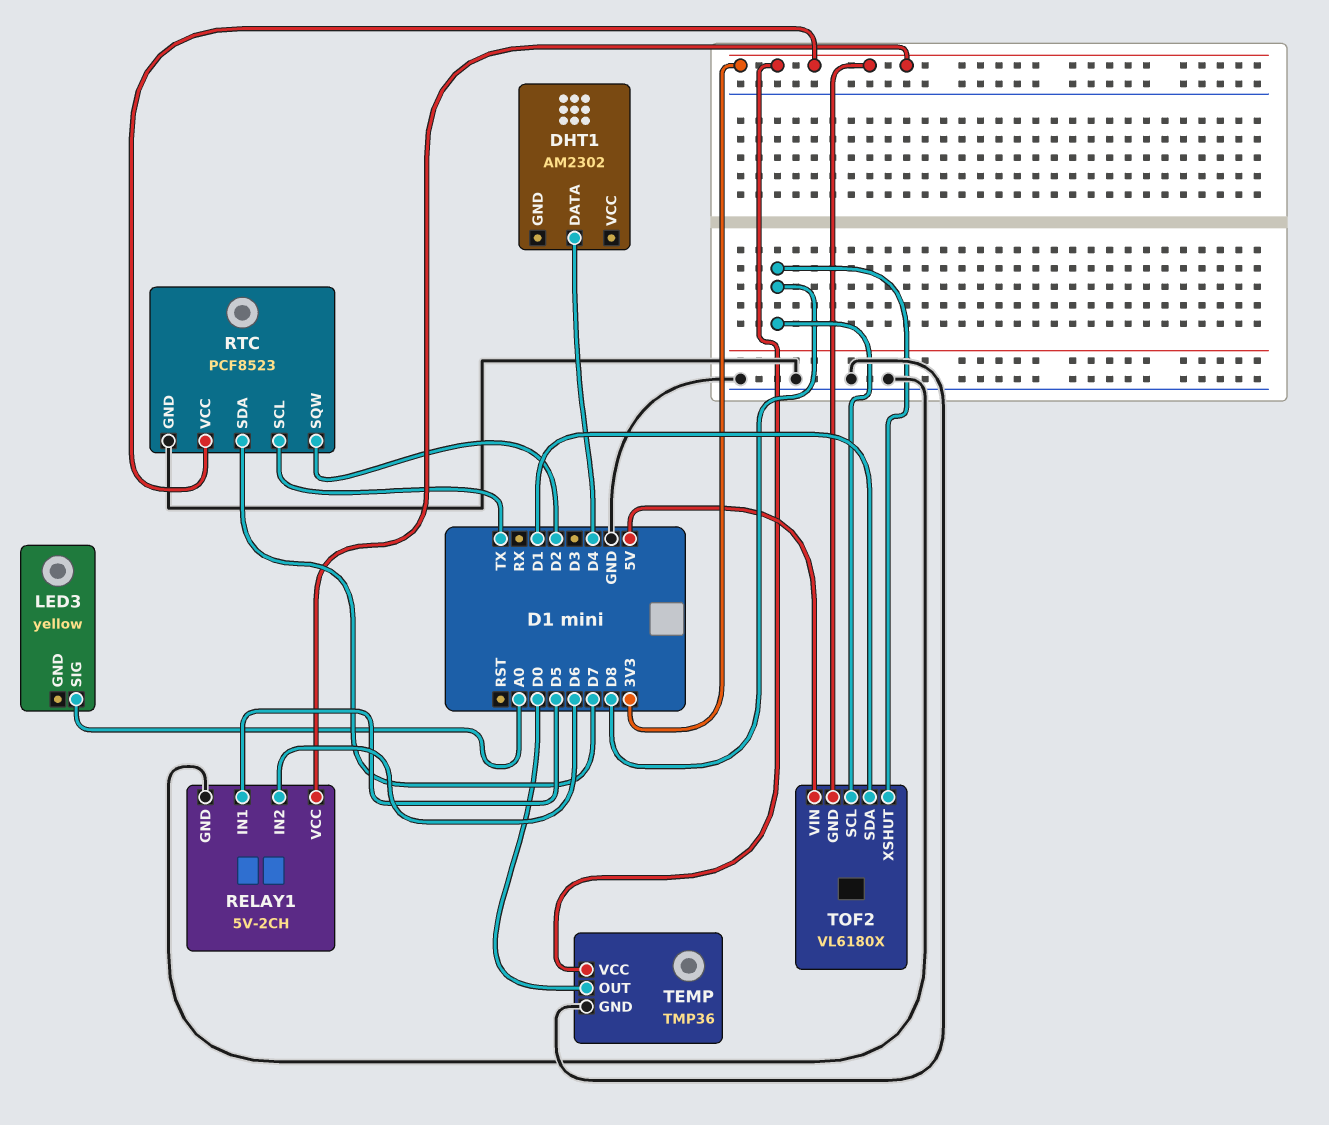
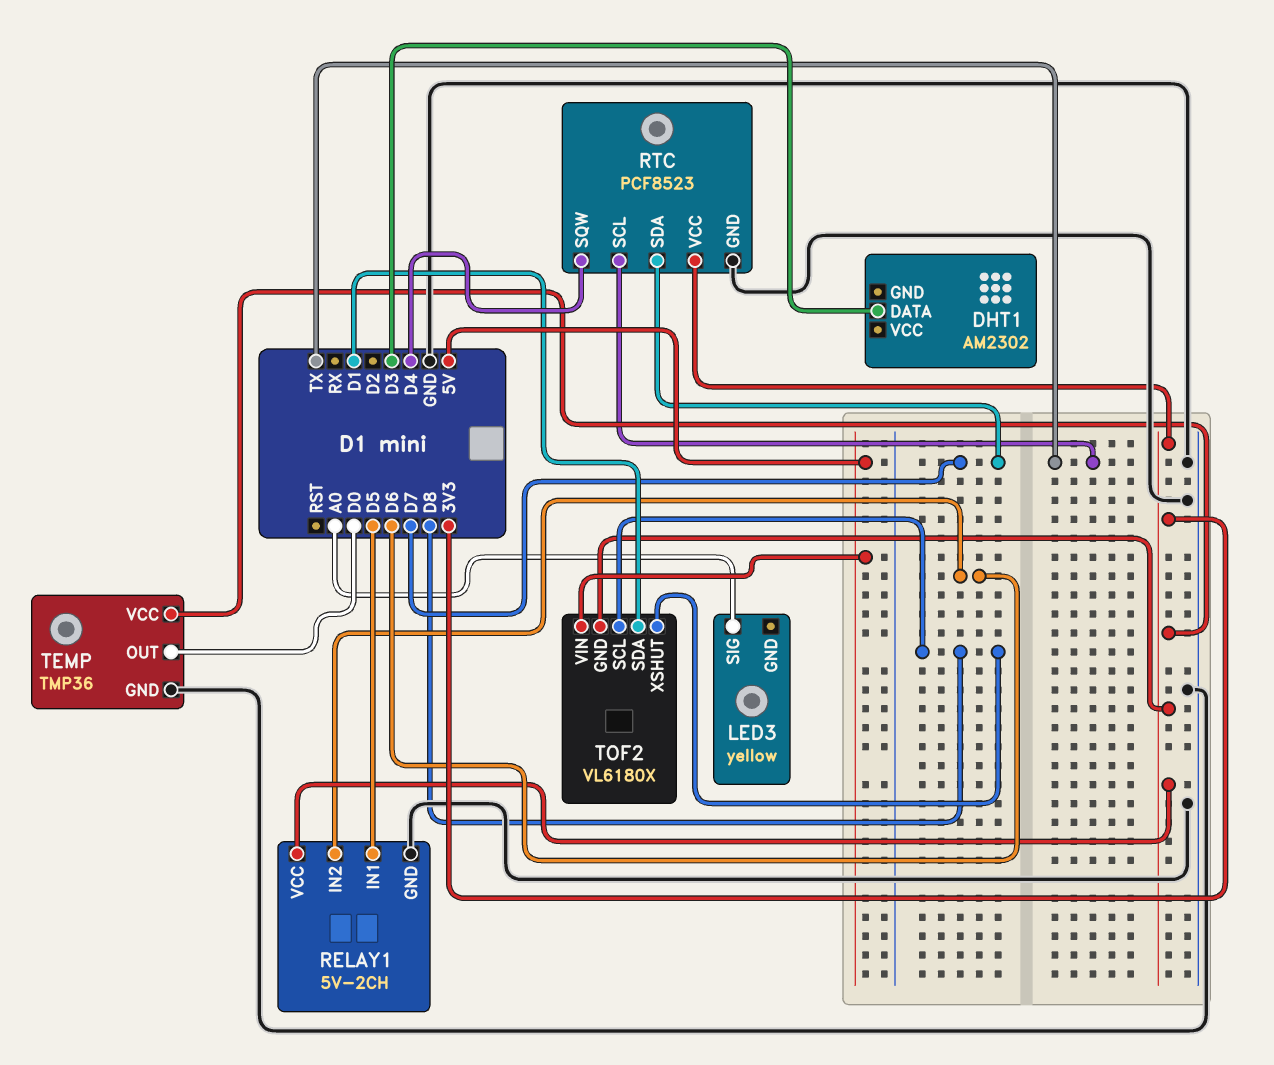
DHT1 pin DATA: D4 -> D3
RTC pin SQW: D2 -> D4

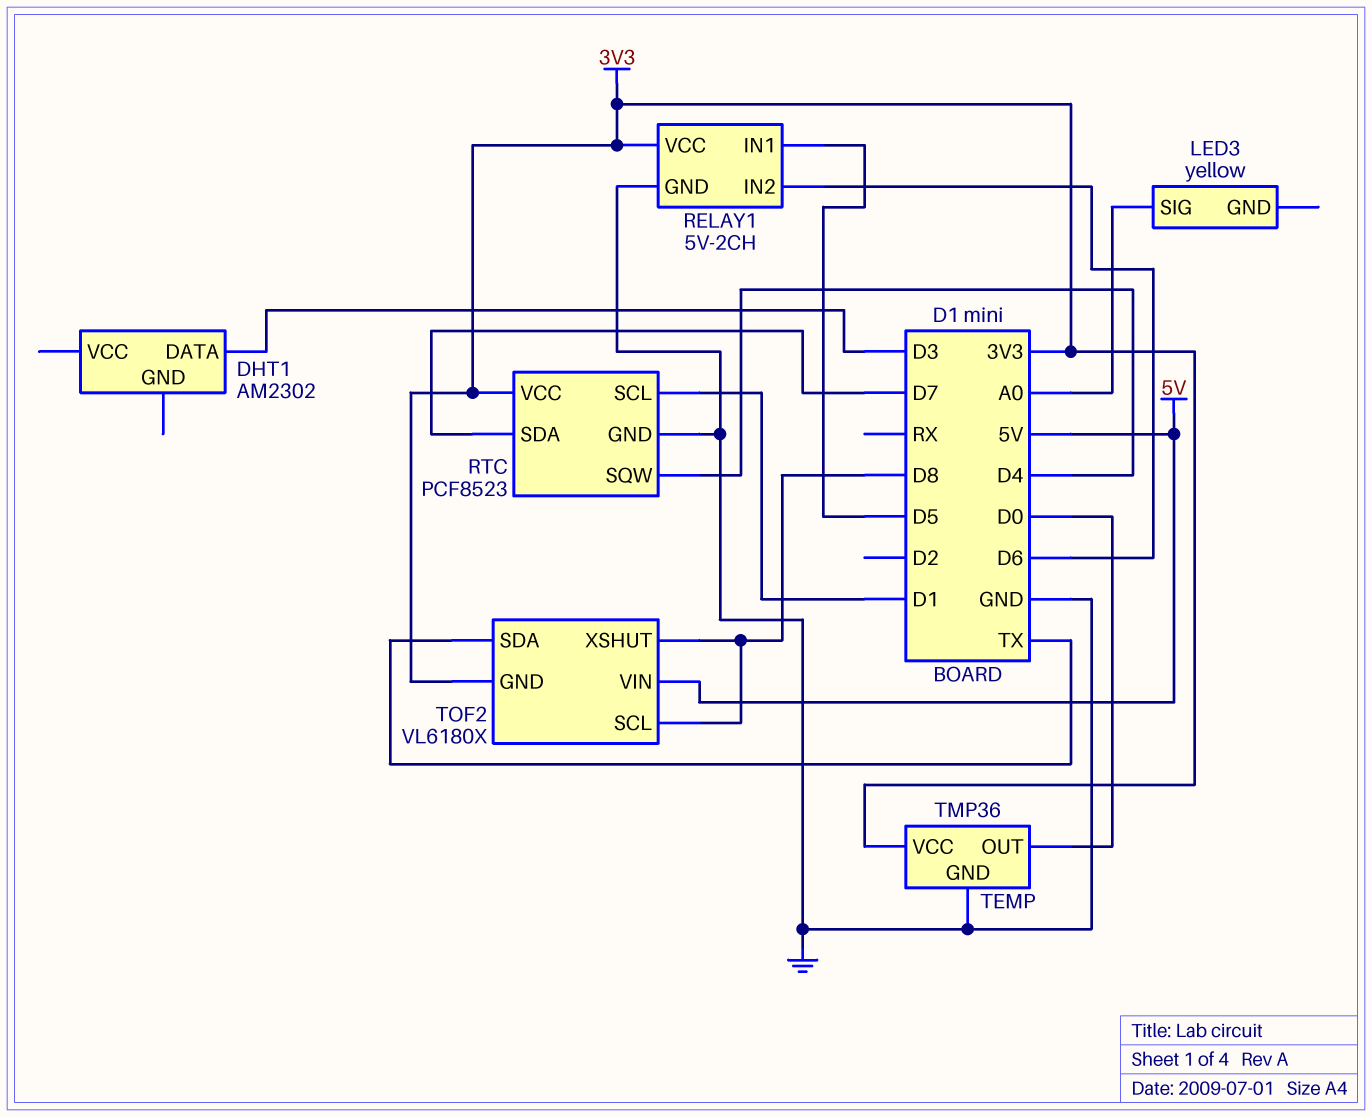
RTC pin SCL: TX -> D1
TOF2 pin SDA: D1 -> TX

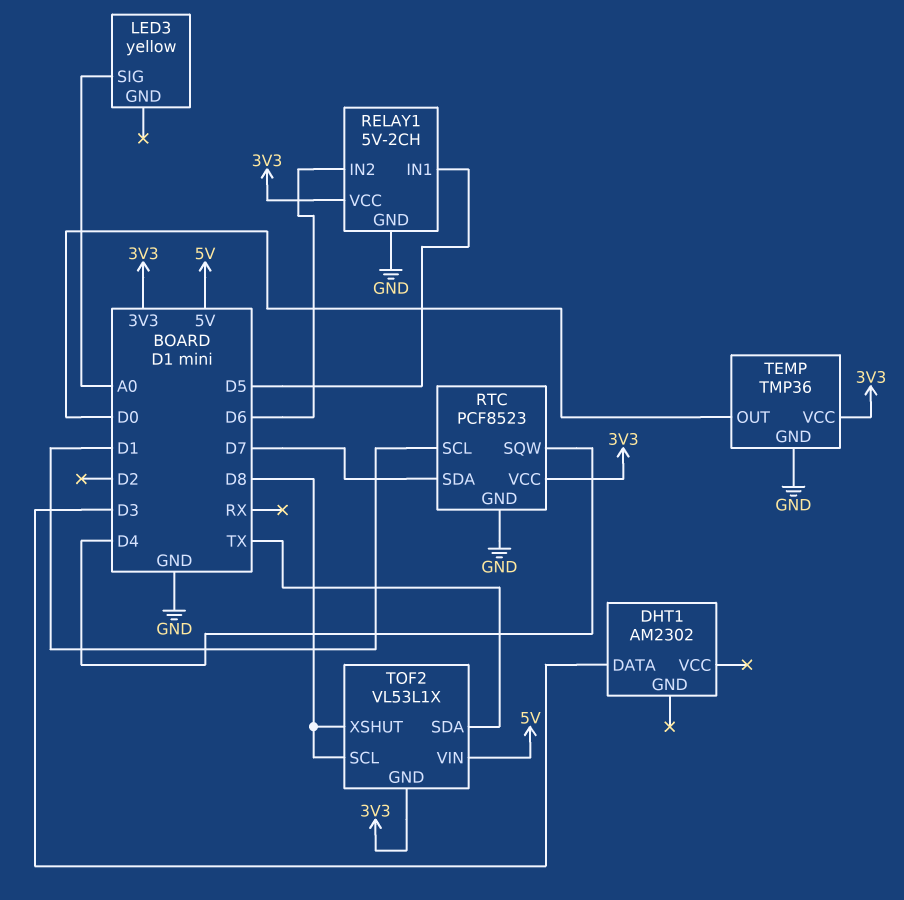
TOF2: VL6180X -> VL53L1X

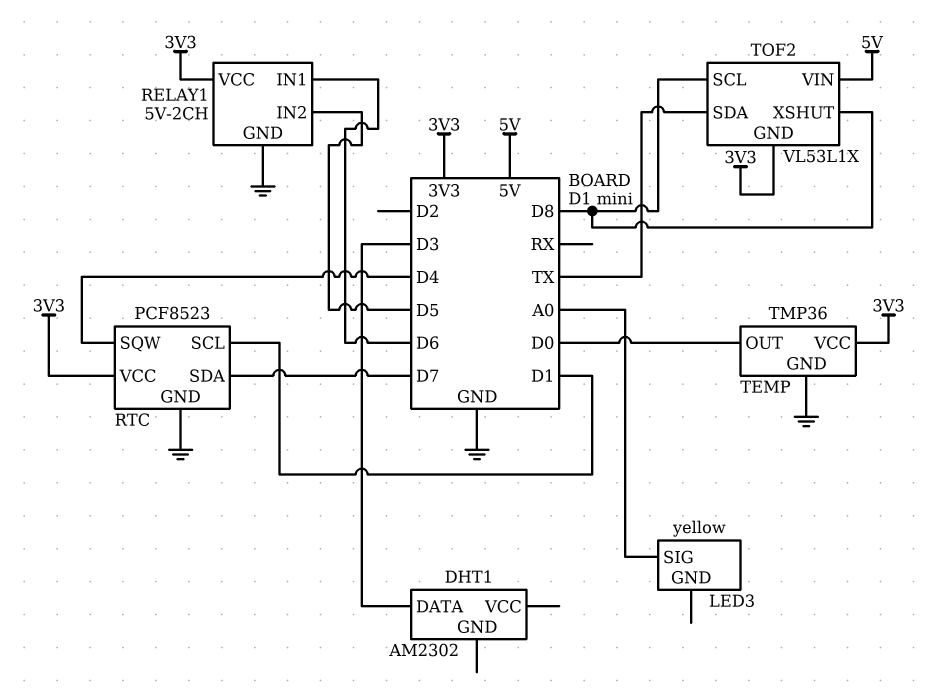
RELAY1 pin IN1: D5 -> D6
RELAY1 pin IN2: D6 -> D5

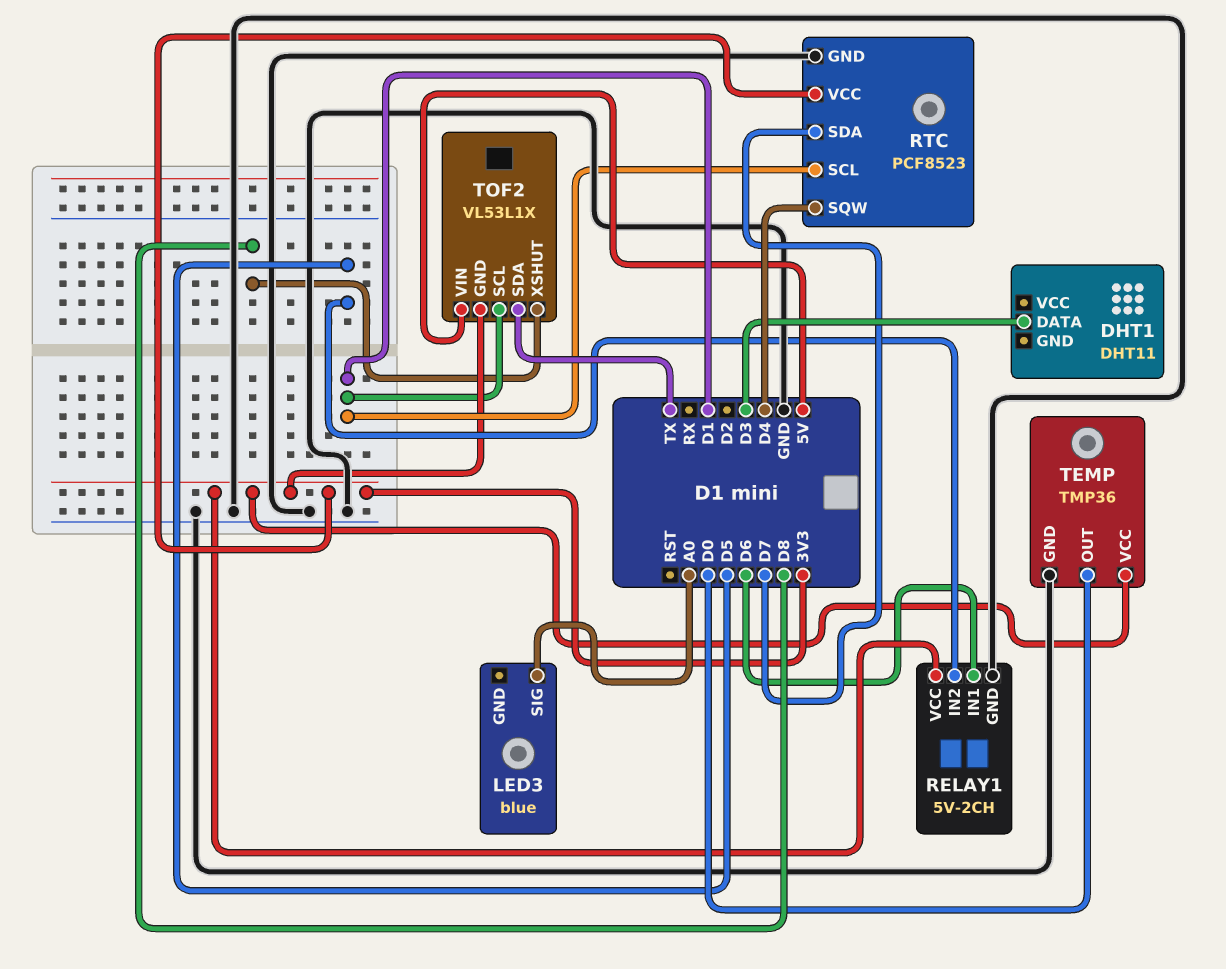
DHT1: AM2302 -> DHT11
LED3: yellow -> blue
TOF2 pin SCL: D8 -> D1

